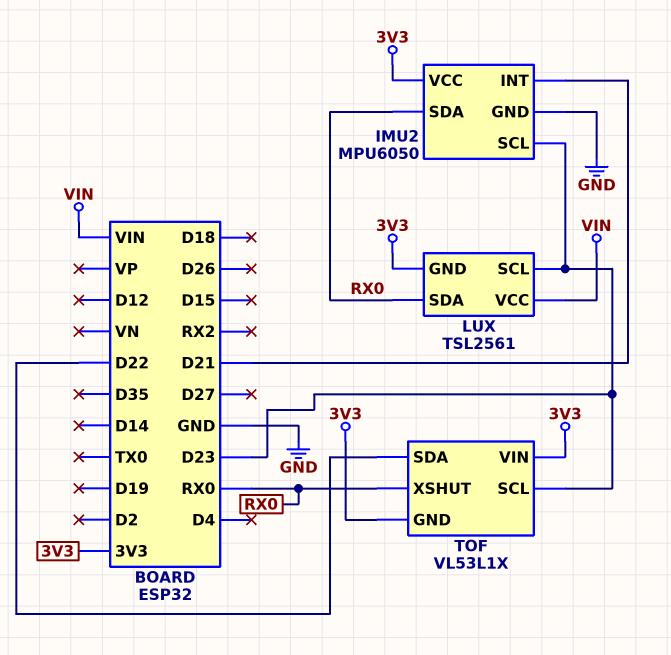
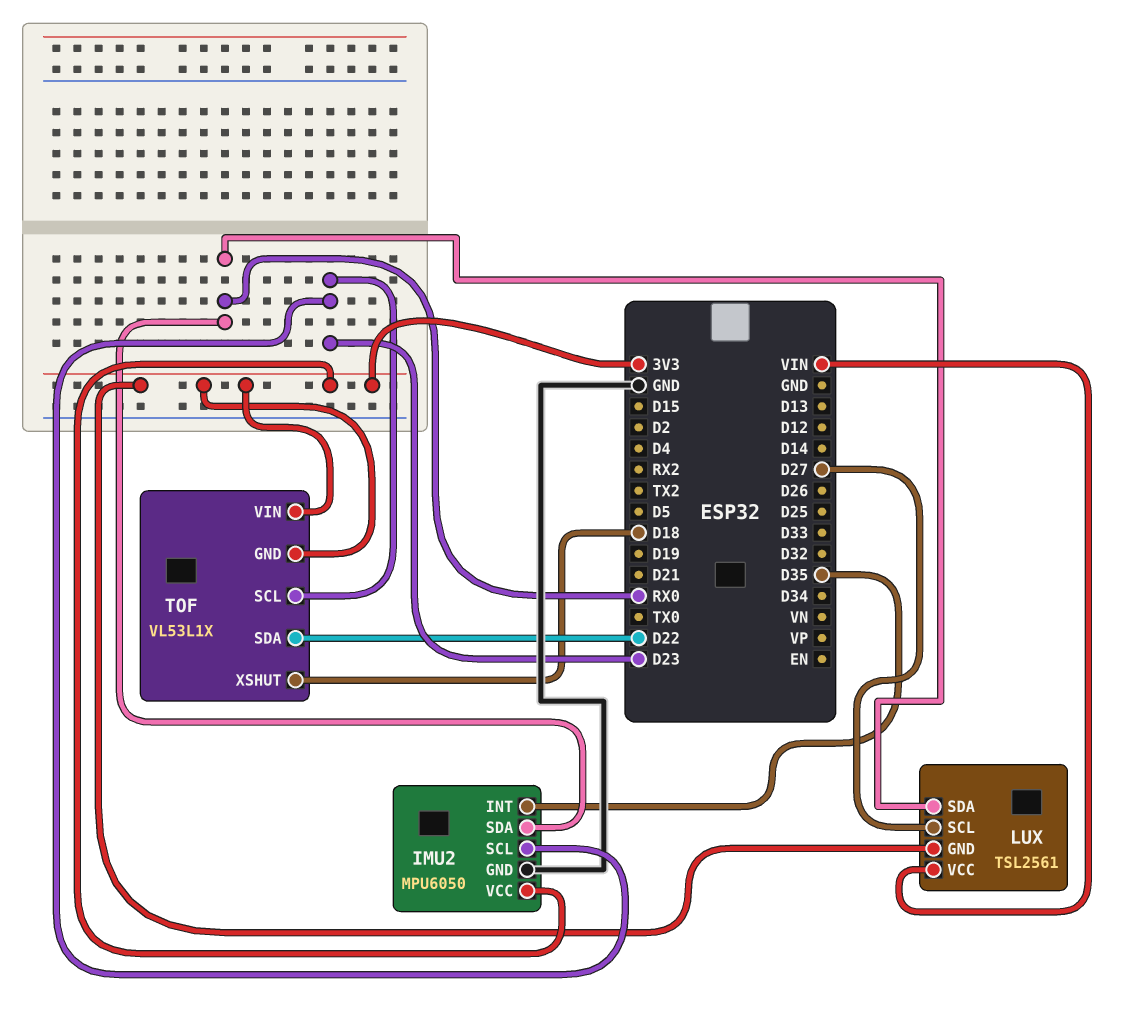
IMU2 pin INT: D21 -> D35
LUX pin SCL: D23 -> D27
TOF pin XSHUT: RX0 -> D18

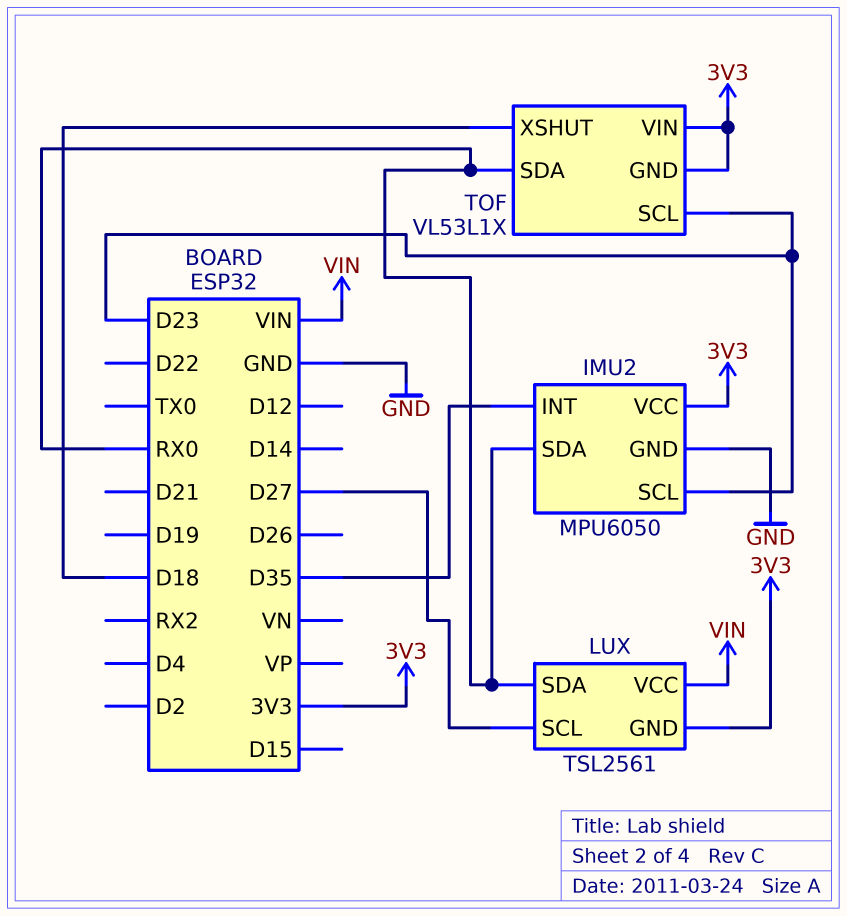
TOF pin SDA: D22 -> RX0

